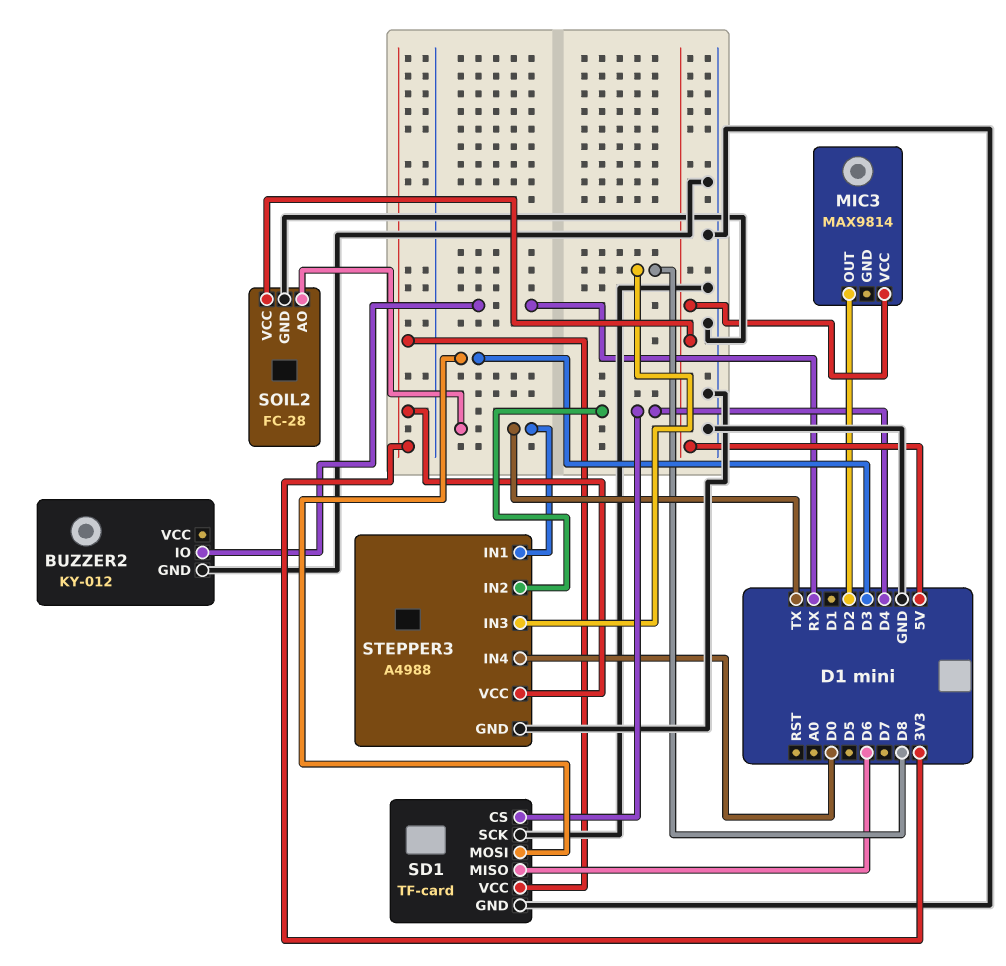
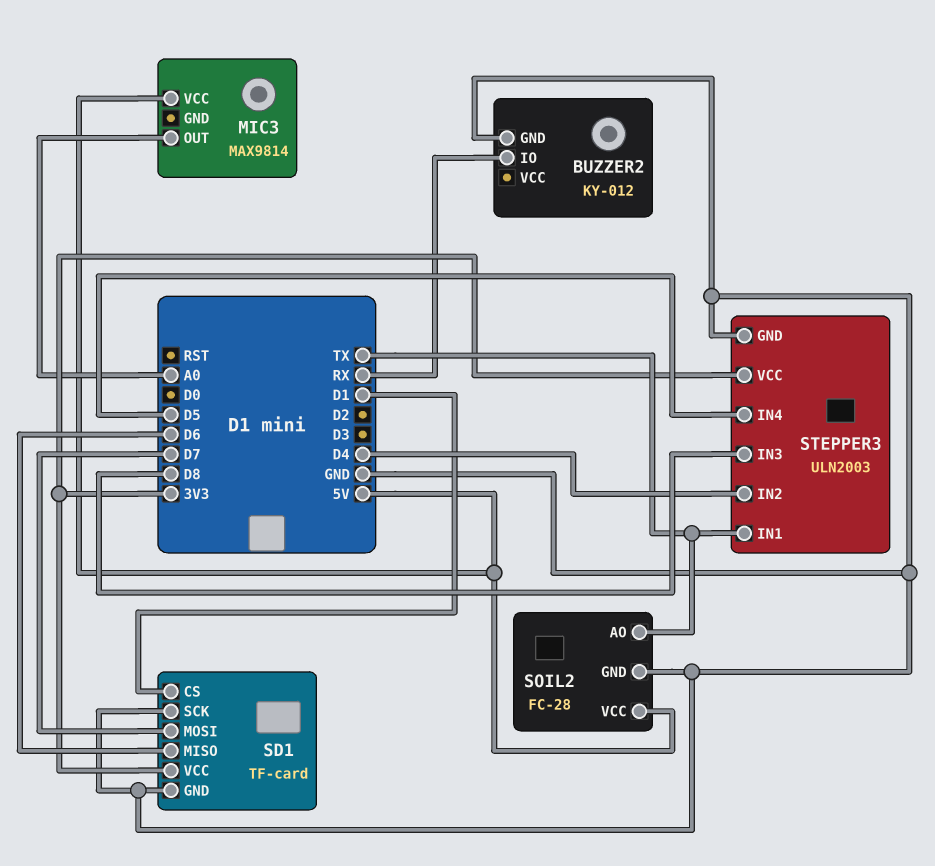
MIC3 pin OUT: D2 -> A0
SD1 pin CS: D4 -> D1
SD1 pin MOSI: D3 -> D7
STEPPER3: A4988 -> ULN2003
STEPPER3 pin IN4: D0 -> D5

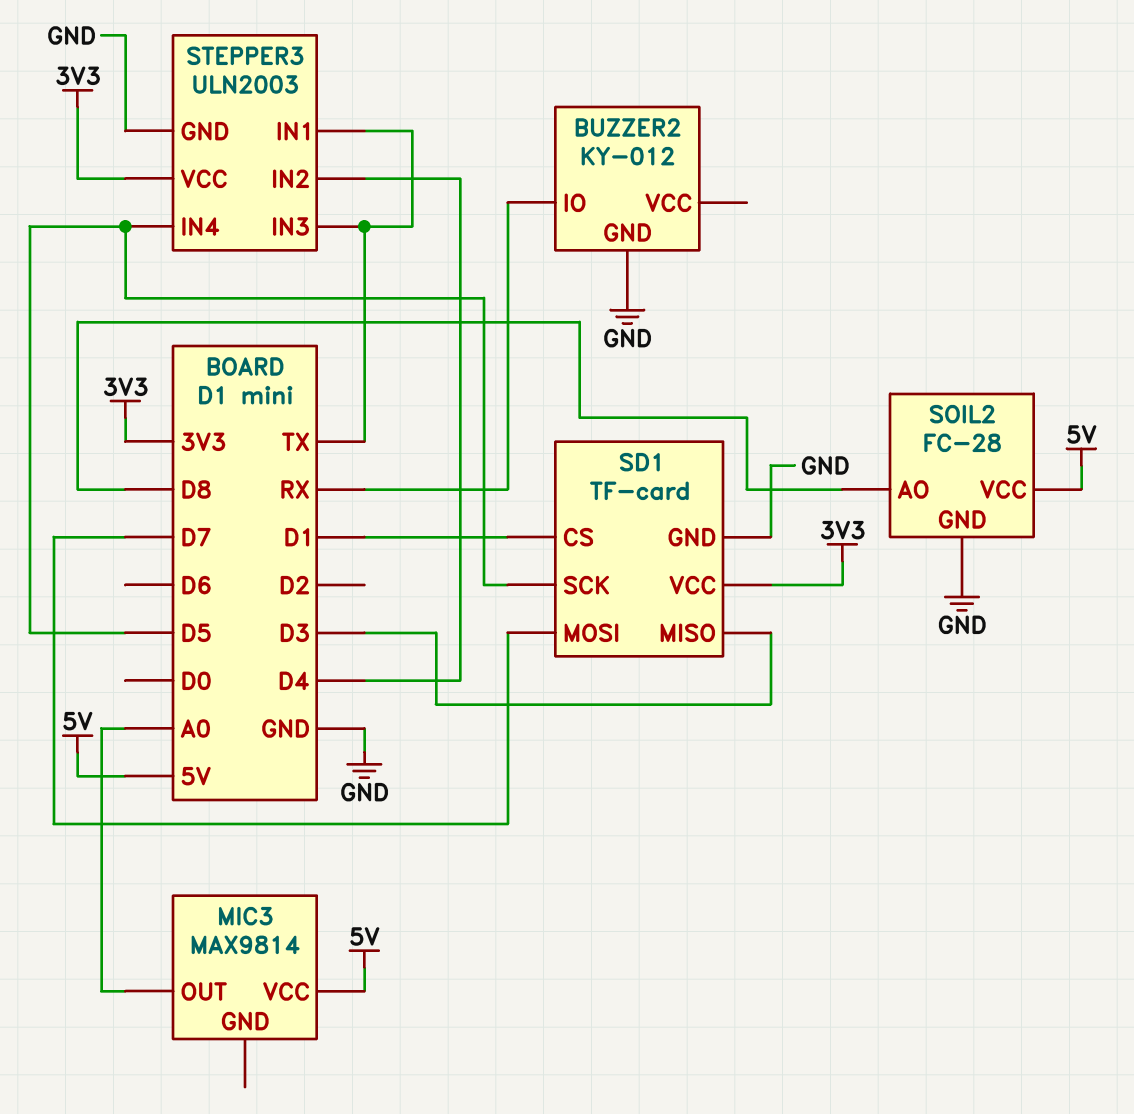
SD1 pin MISO: D6 -> D3
SD1 pin SCK: GND -> D5
SOIL2 pin AO: TX -> D8
STEPPER3 pin IN3: D8 -> TX

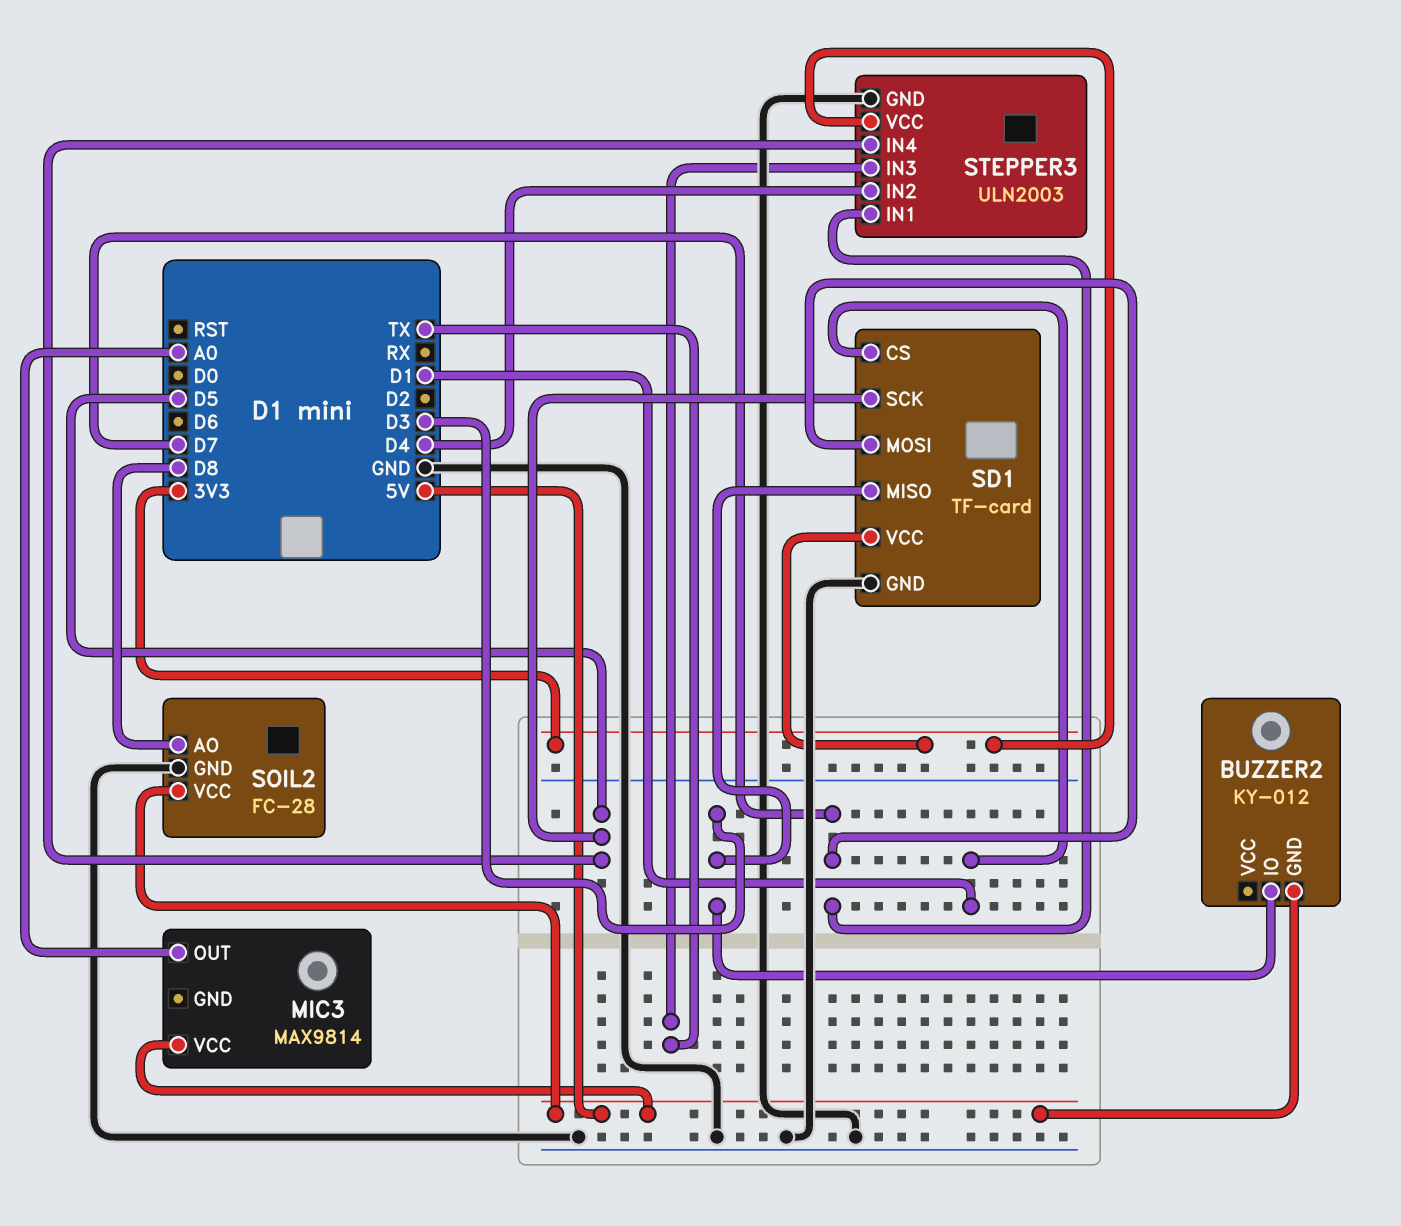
BUZZER2 pin GND: GND -> 5V
BUZZER2 pin IO: RX -> D3
STEPPER3 pin IN1: TX -> D7

